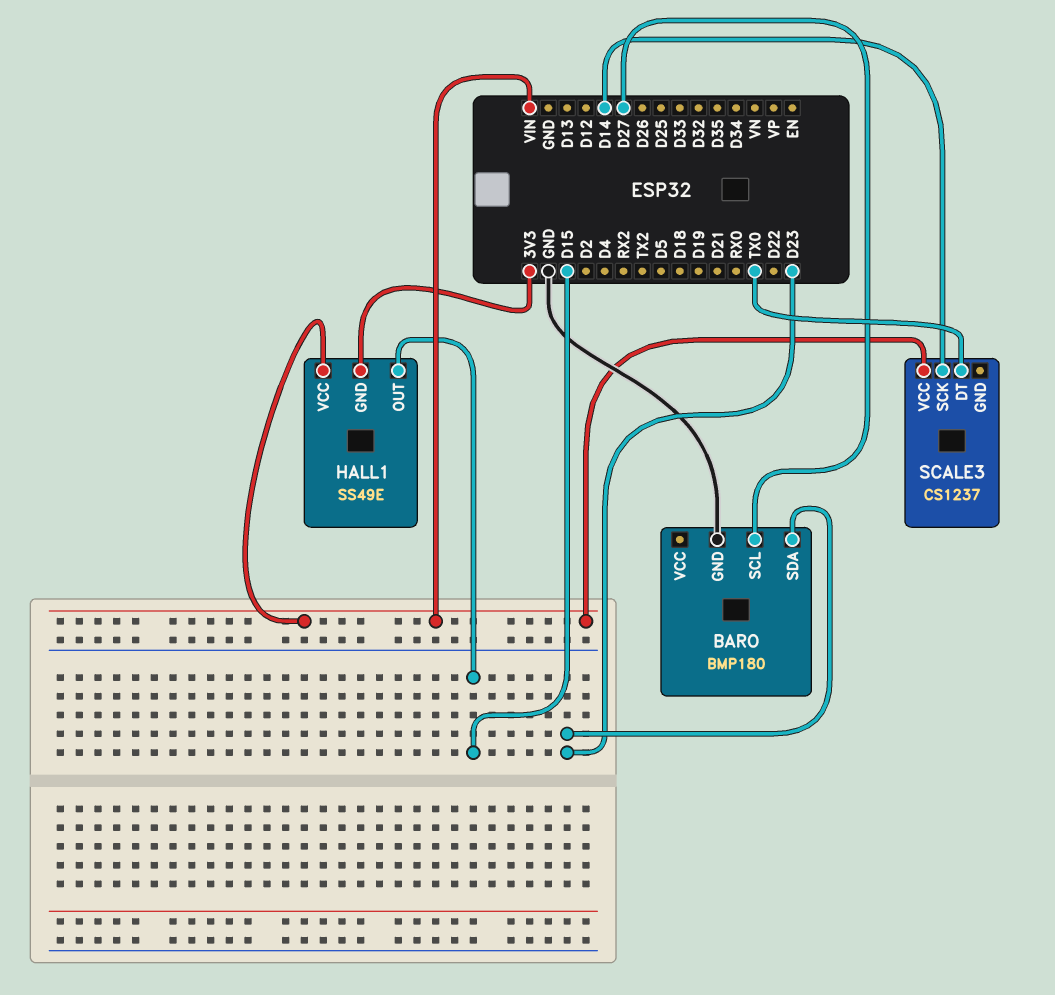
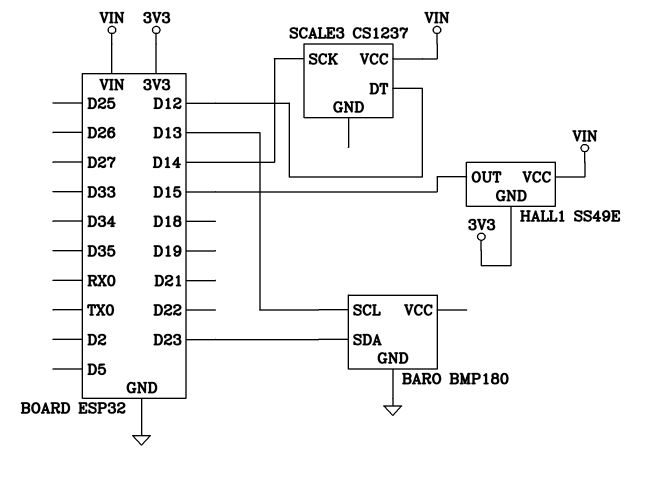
BARO pin SCL: D27 -> D13
SCALE3 pin DT: TX0 -> D12

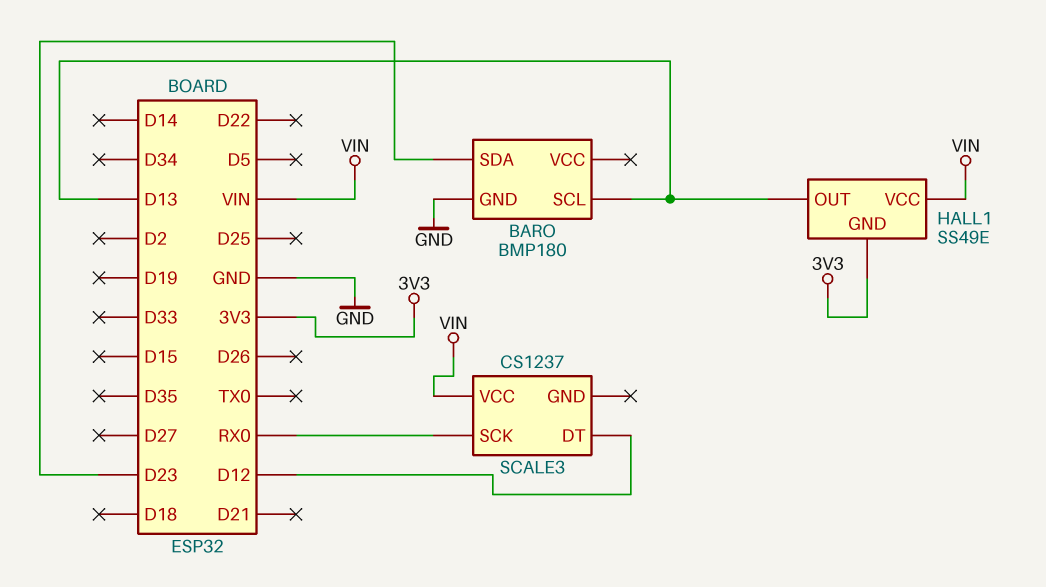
HALL1 pin OUT: D15 -> D13
SCALE3 pin SCK: D14 -> RX0

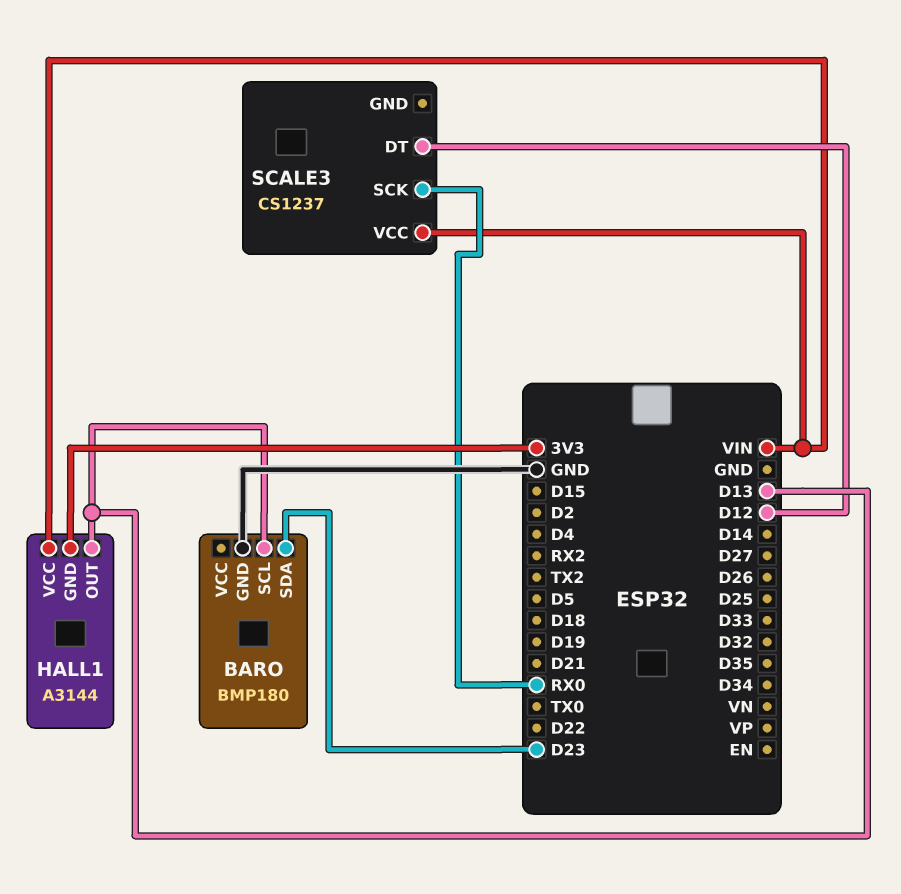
HALL1: SS49E -> A3144

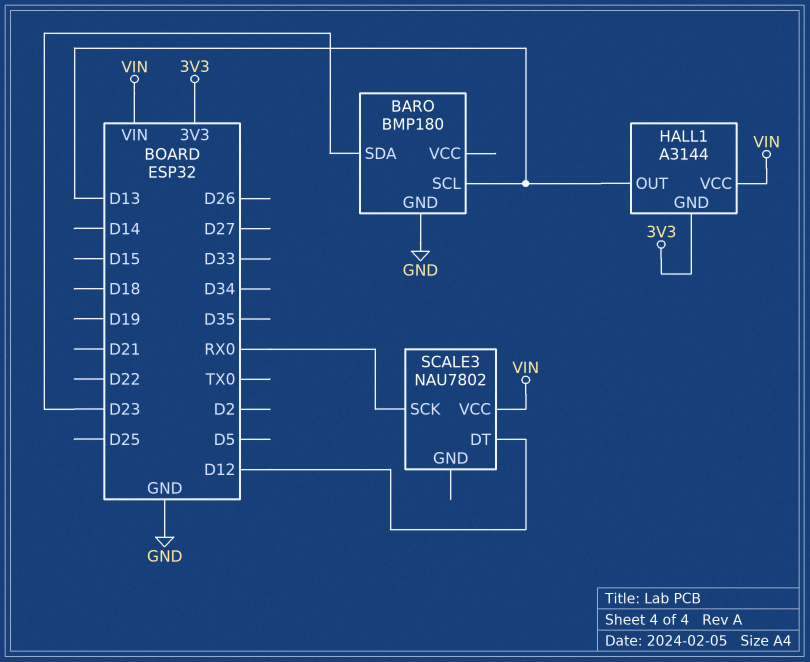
SCALE3: CS1237 -> NAU7802

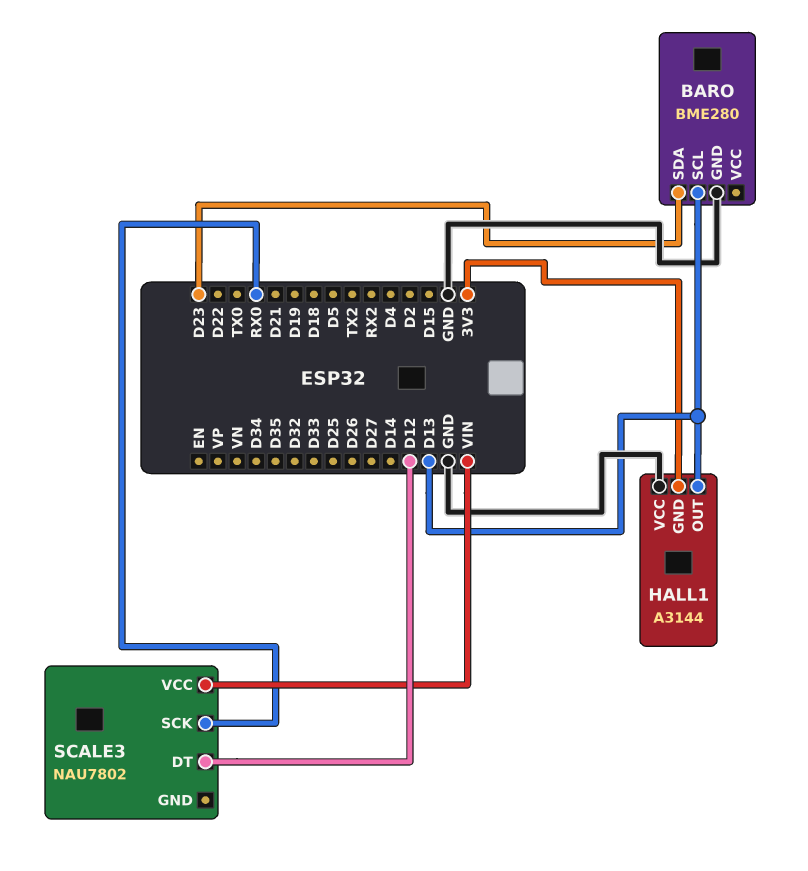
BARO: BMP180 -> BME280
HALL1 pin VCC: VIN -> GND

